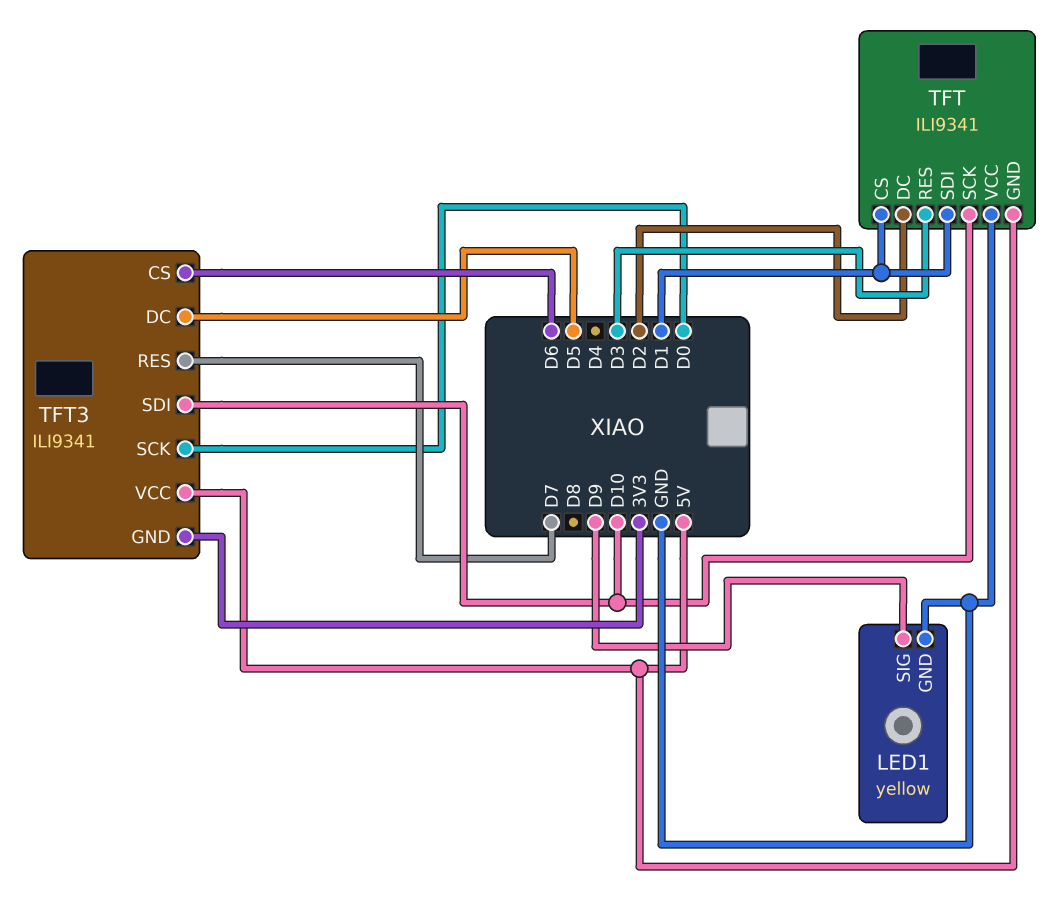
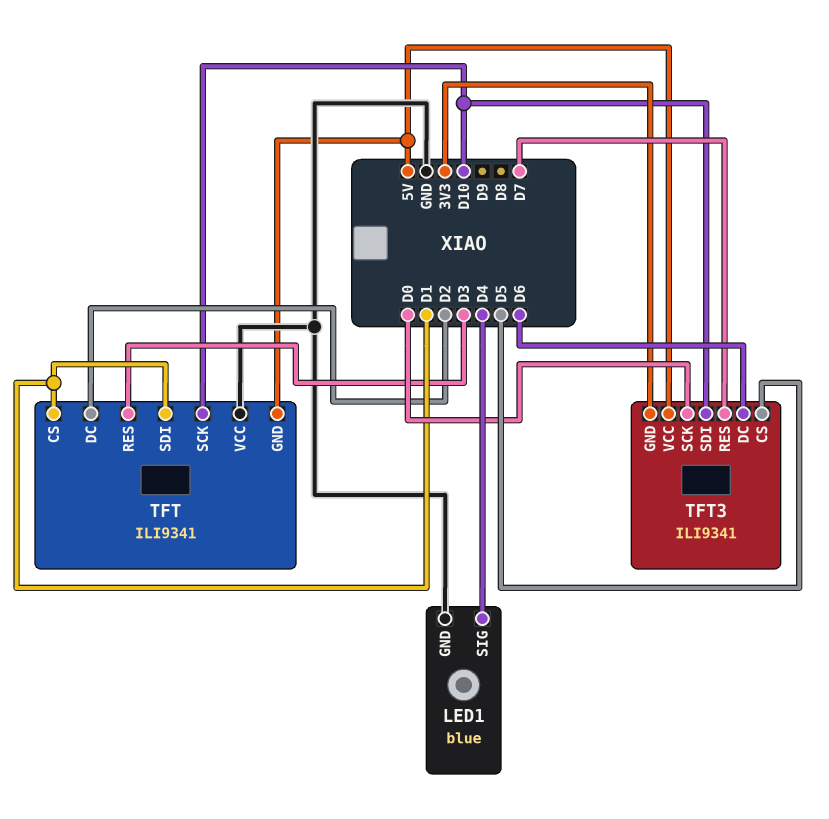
LED1: yellow -> blue
LED1 pin SIG: D9 -> D4
TFT3 pin CS: D6 -> D5
TFT3 pin DC: D5 -> D6

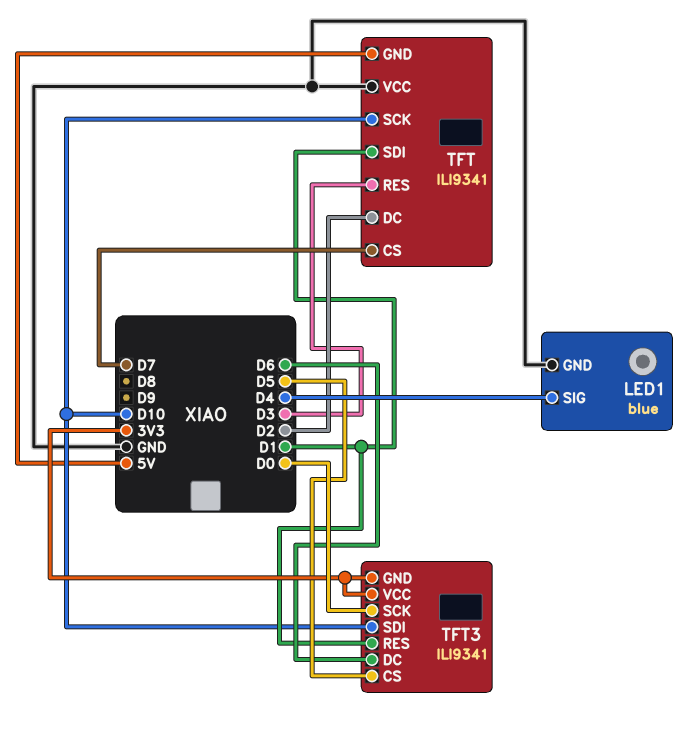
TFT pin CS: D1 -> D7
TFT3 pin RES: D7 -> D1
TFT3 pin VCC: 5V -> 3V3

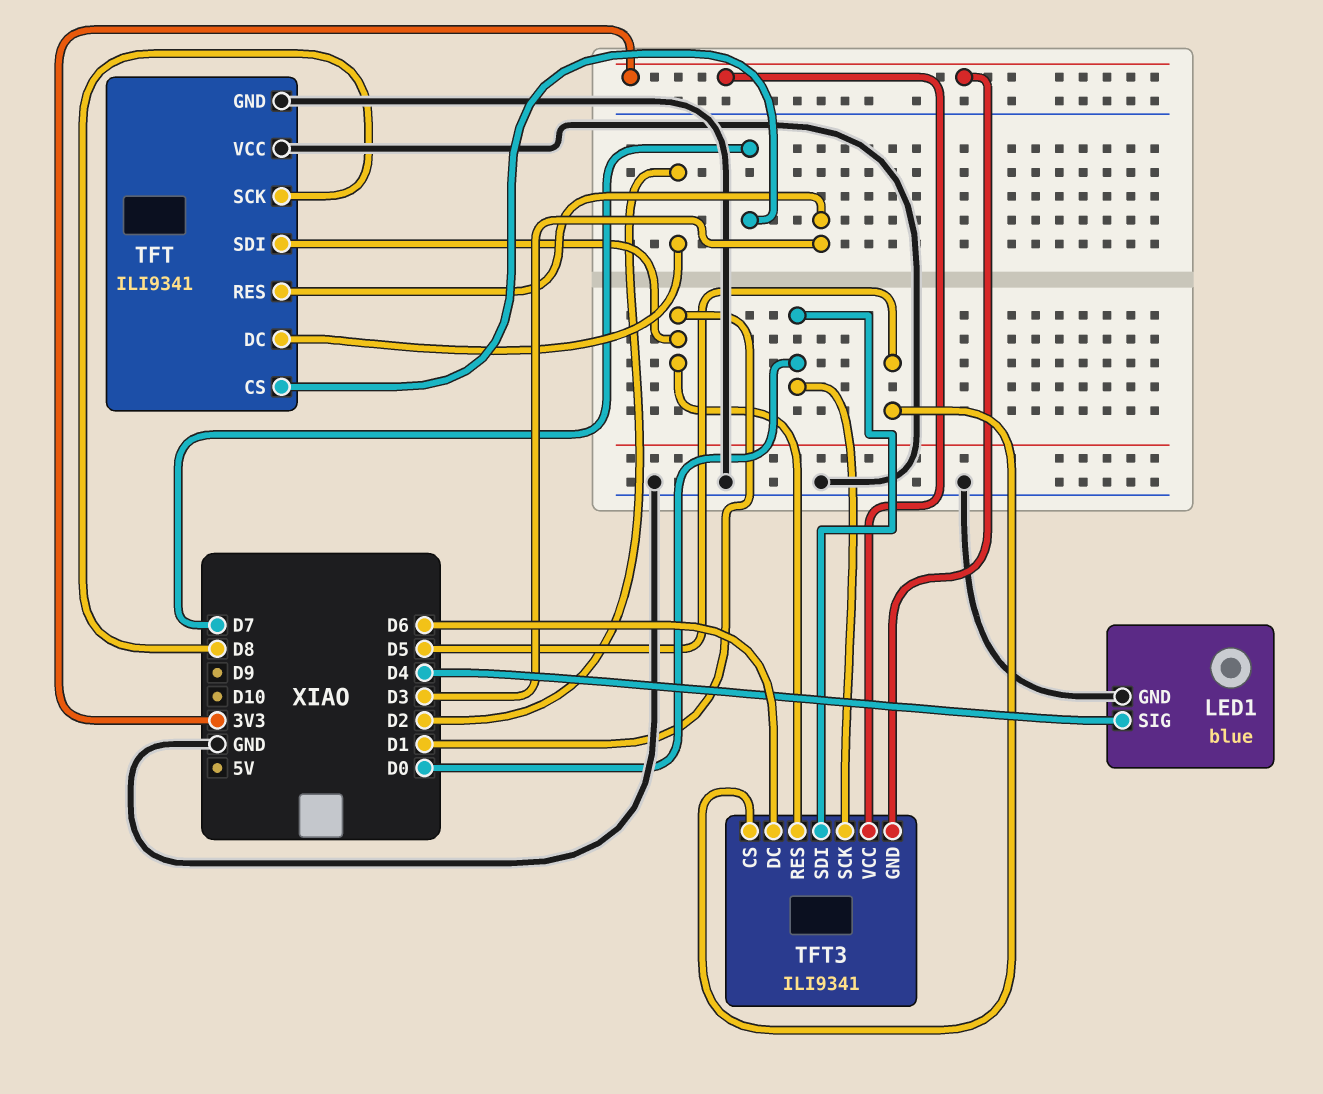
TFT pin GND: 5V -> GND
TFT pin SCK: D10 -> D8
TFT3 pin SDI: D10 -> D0

